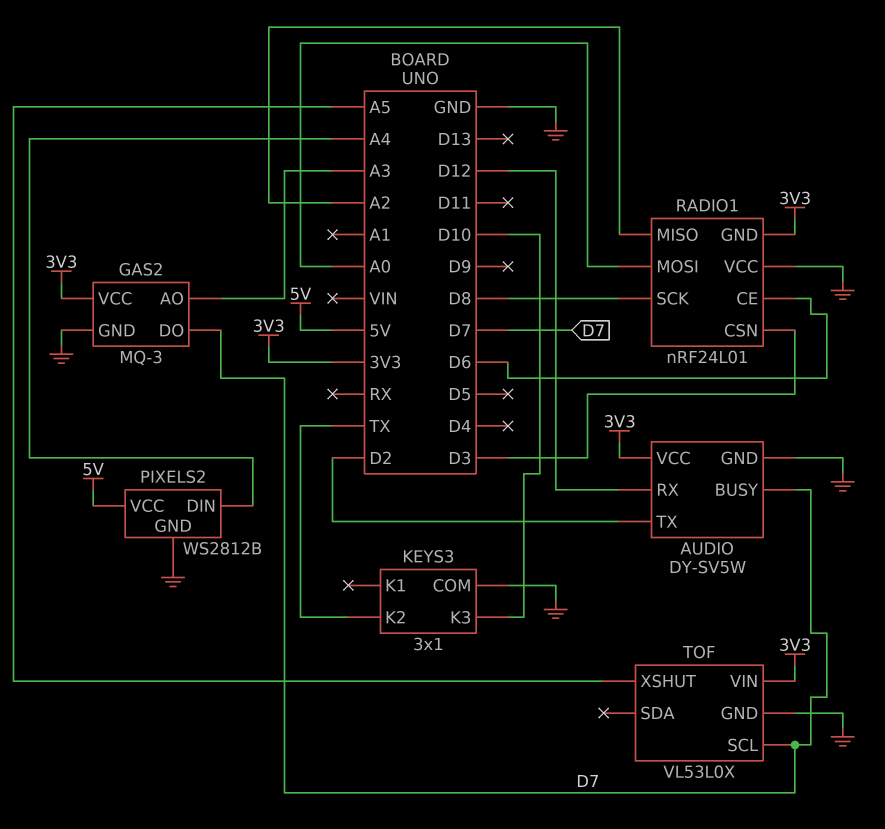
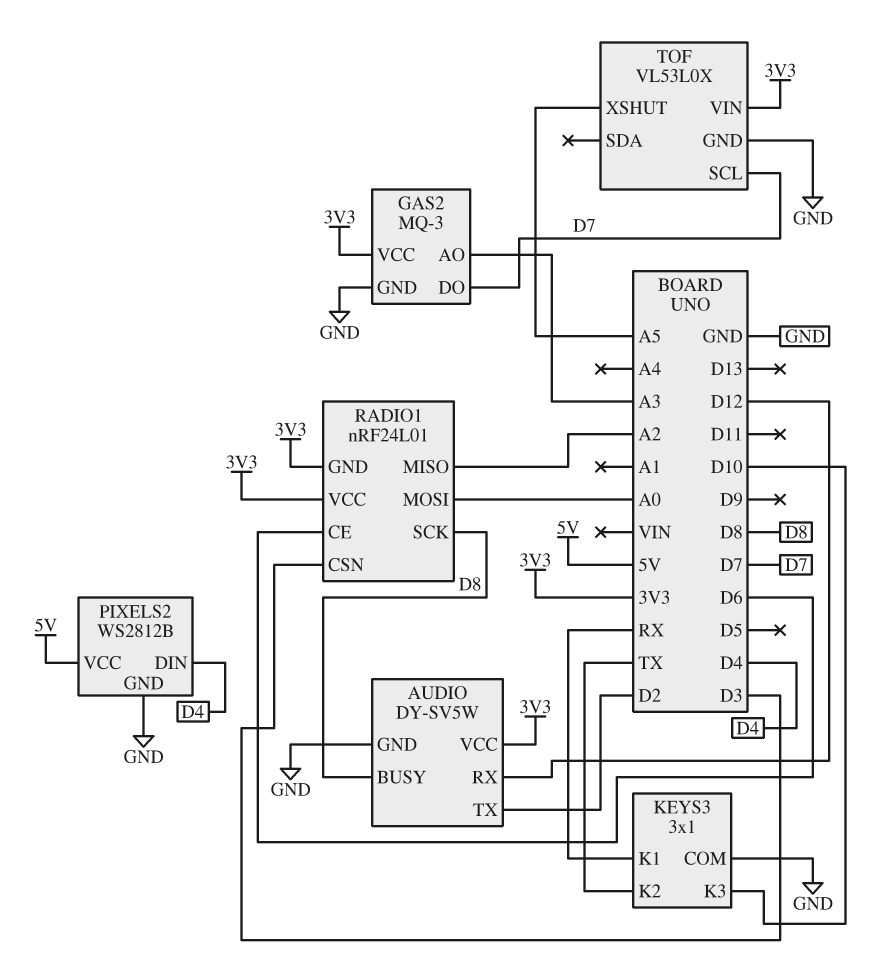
AUDIO pin BUSY: D7 -> D8
KEYS3 pin K1: none -> RX
PIXELS2 pin DIN: A4 -> D4
RADIO1 pin VCC: GND -> 3V3

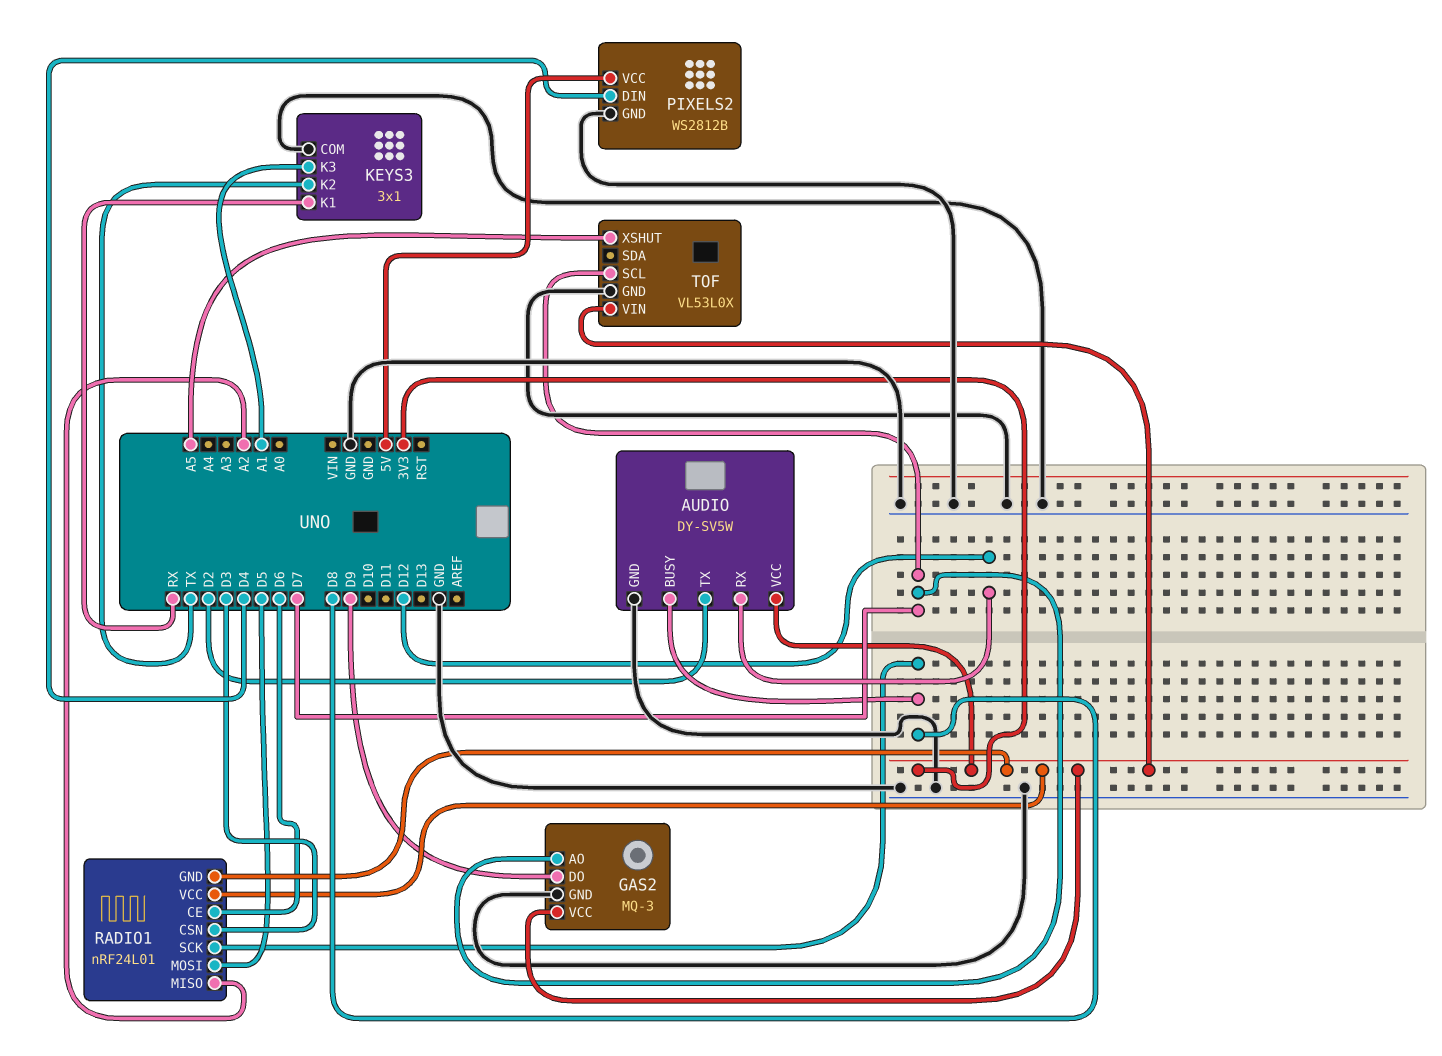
GAS2 pin AO: A3 -> D7
GAS2 pin DO: D7 -> D9
KEYS3 pin K3: D10 -> A1
RADIO1 pin MOSI: A0 -> D5

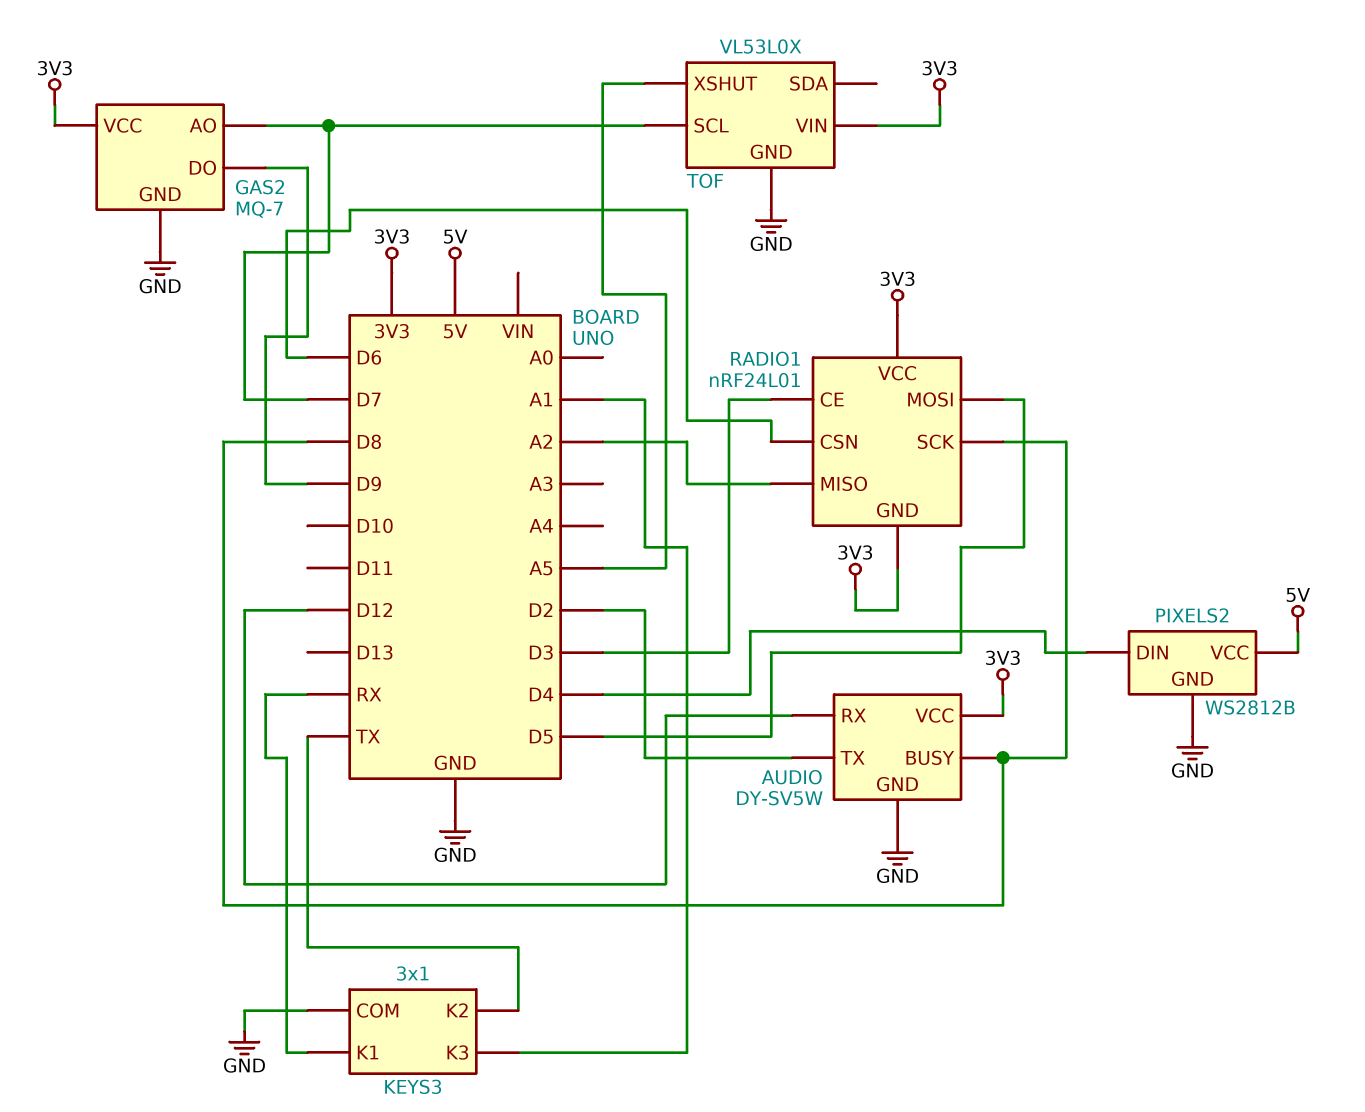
GAS2: MQ-3 -> MQ-7
RADIO1 pin CE: D6 -> D3
RADIO1 pin CSN: D3 -> D6

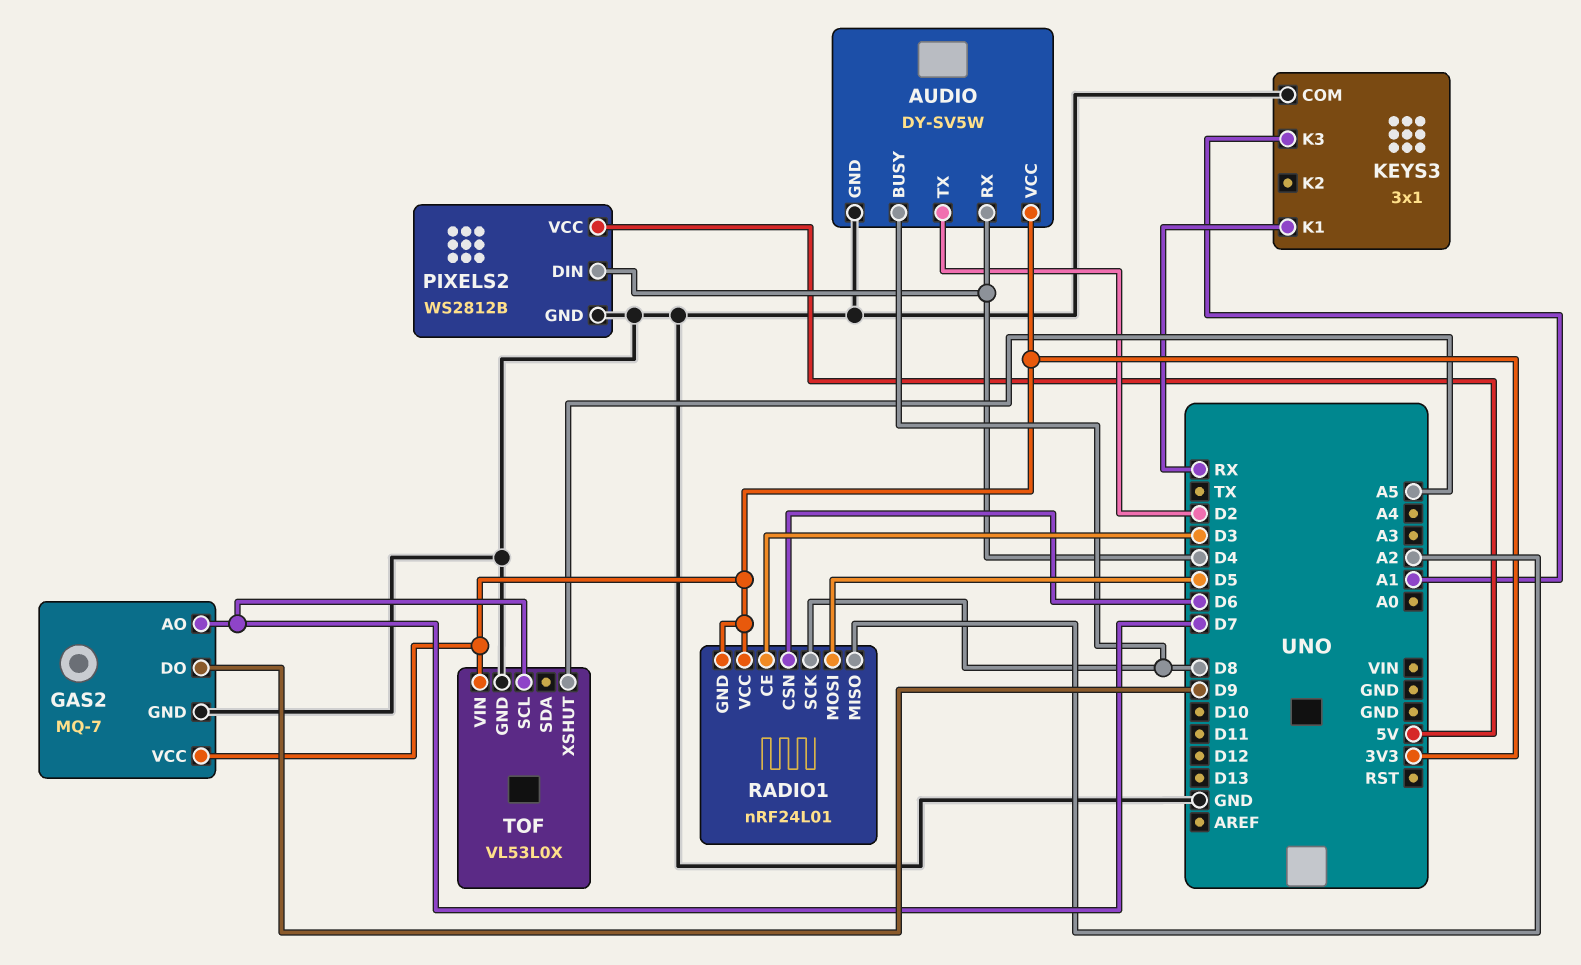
AUDIO pin RX: D12 -> D4
KEYS3 pin K2: TX -> none

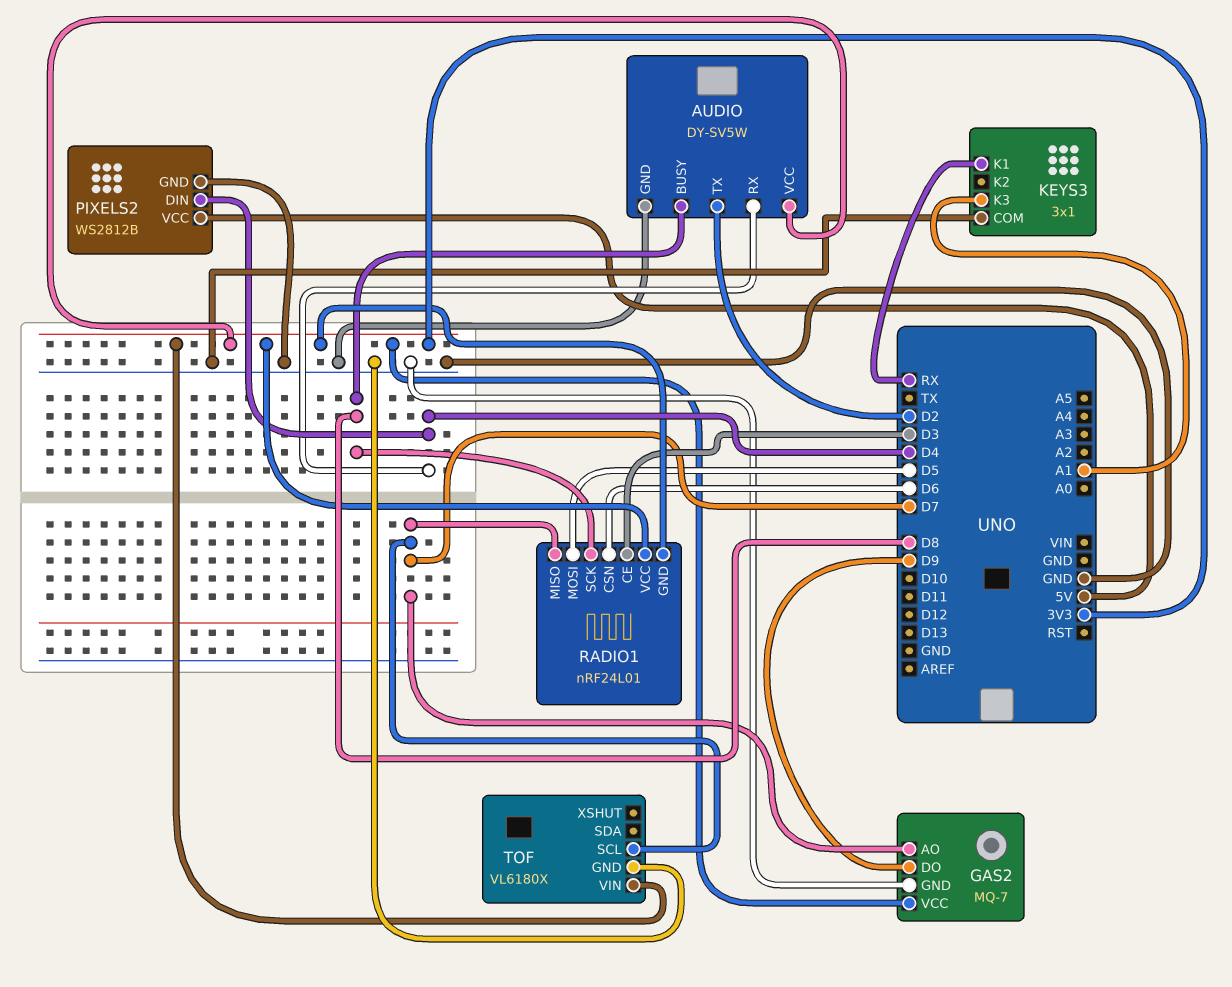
RADIO1 pin MISO: A2 -> D7
TOF: VL53L0X -> VL6180X
TOF pin XSHUT: A5 -> none

